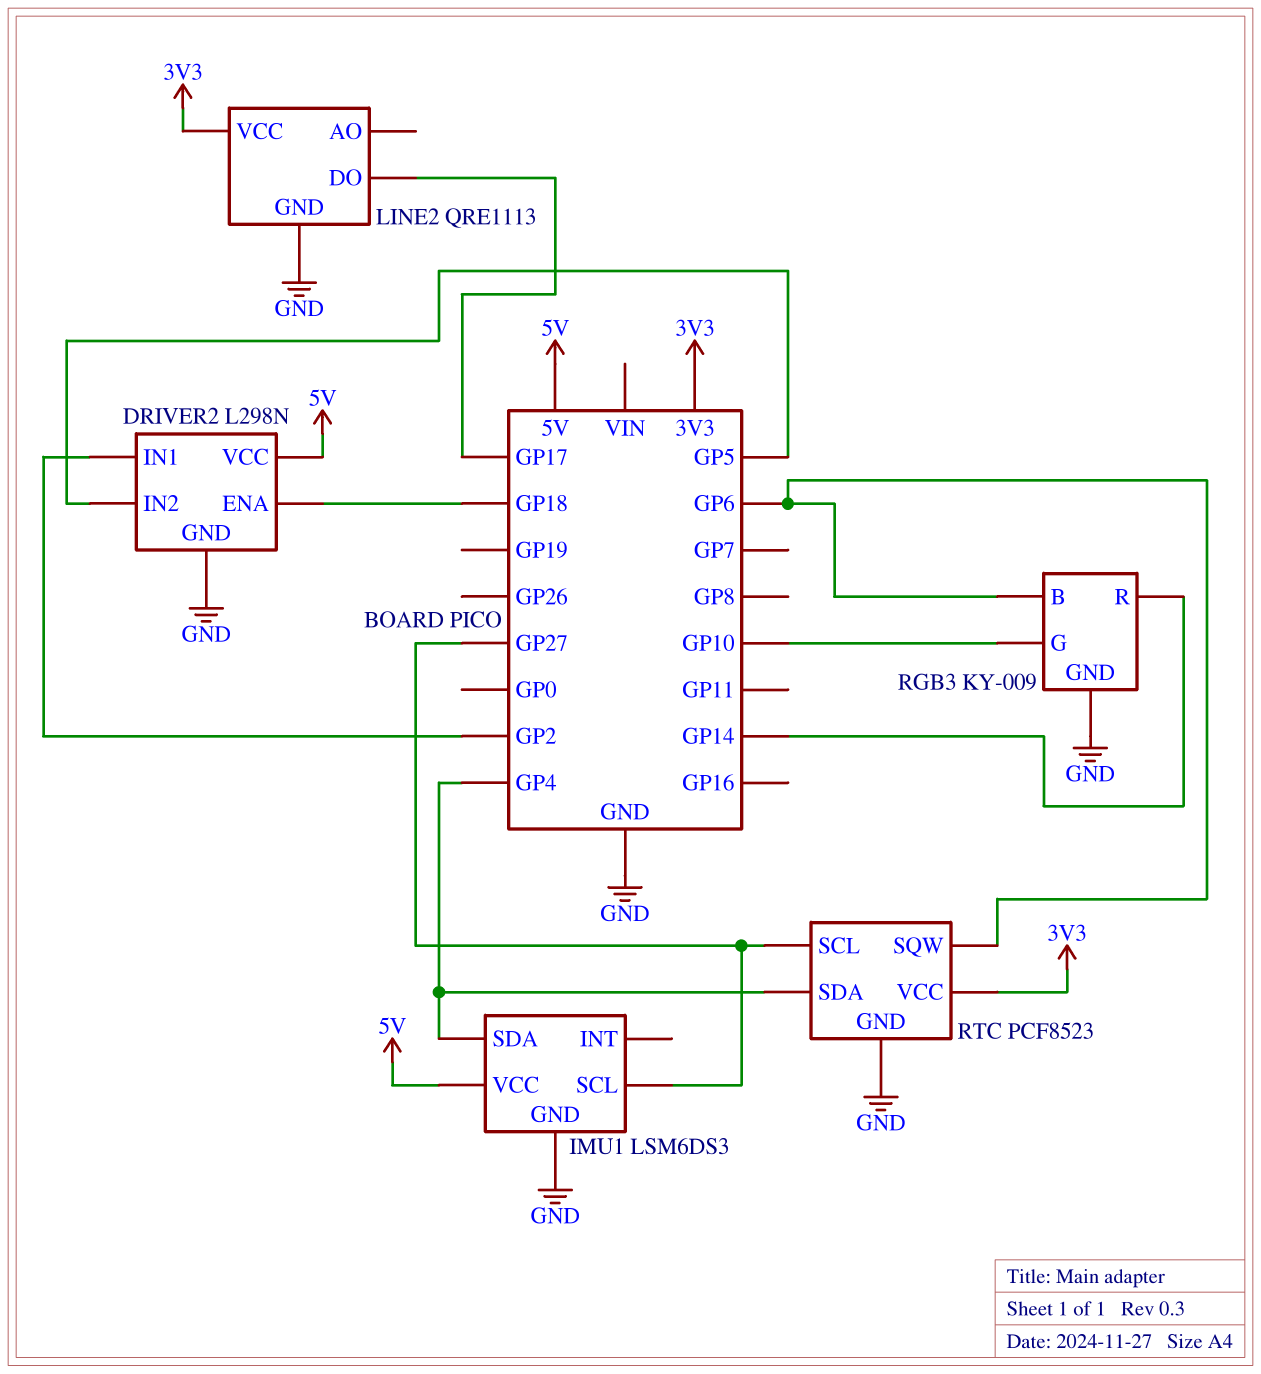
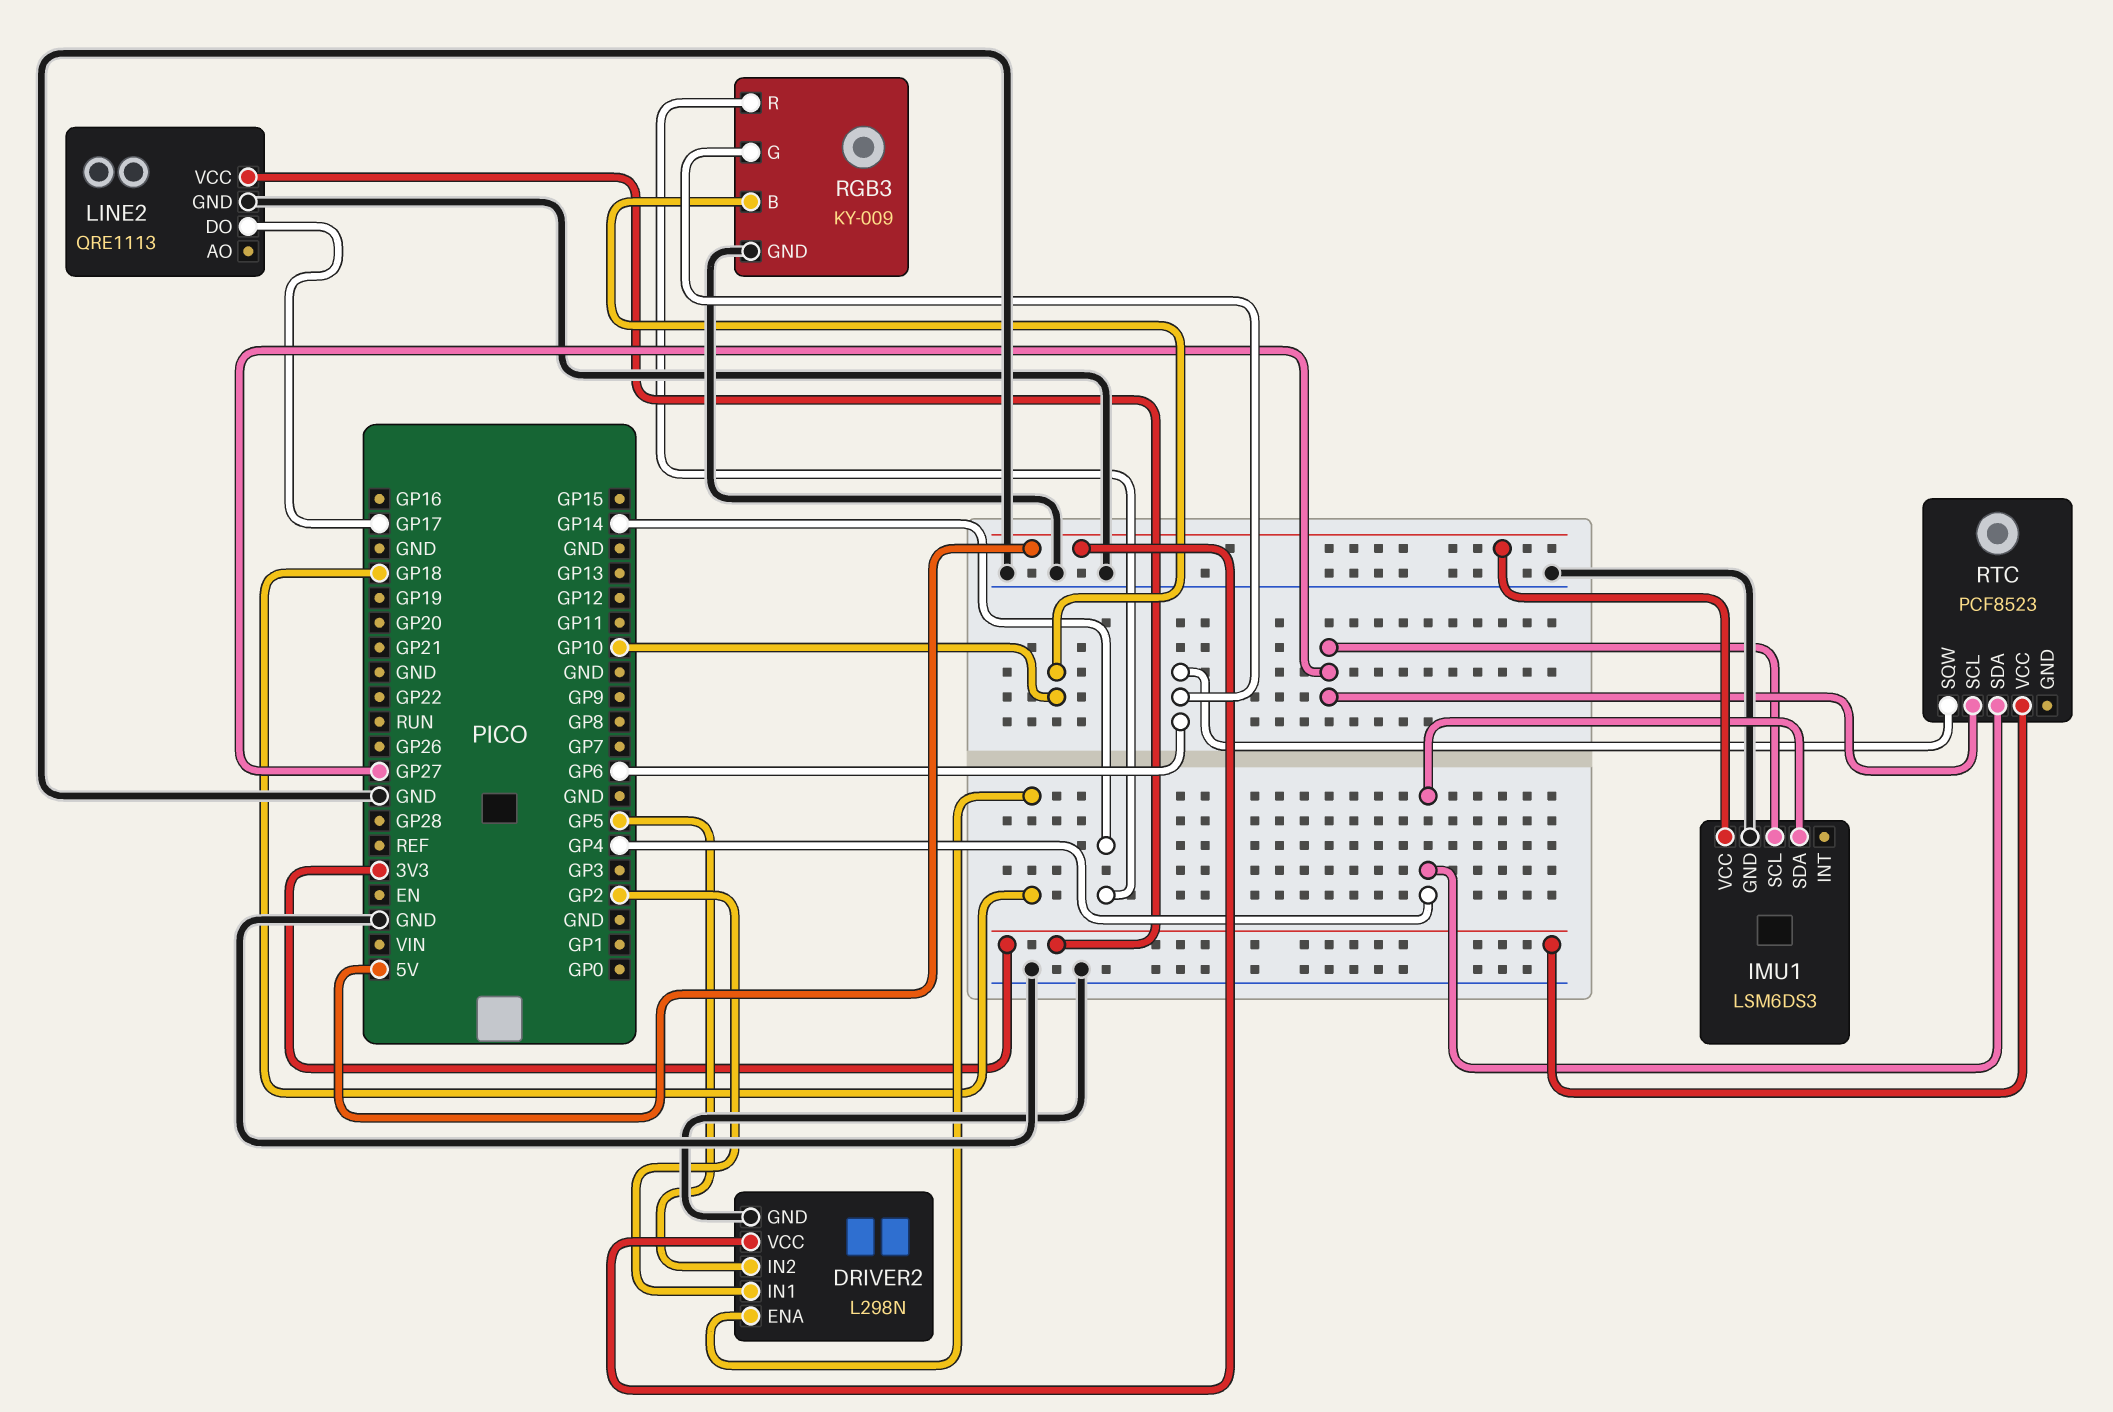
RGB3 pin B: GP6 -> GP10
RGB3 pin G: GP10 -> GP6
RTC pin GND: GND -> none

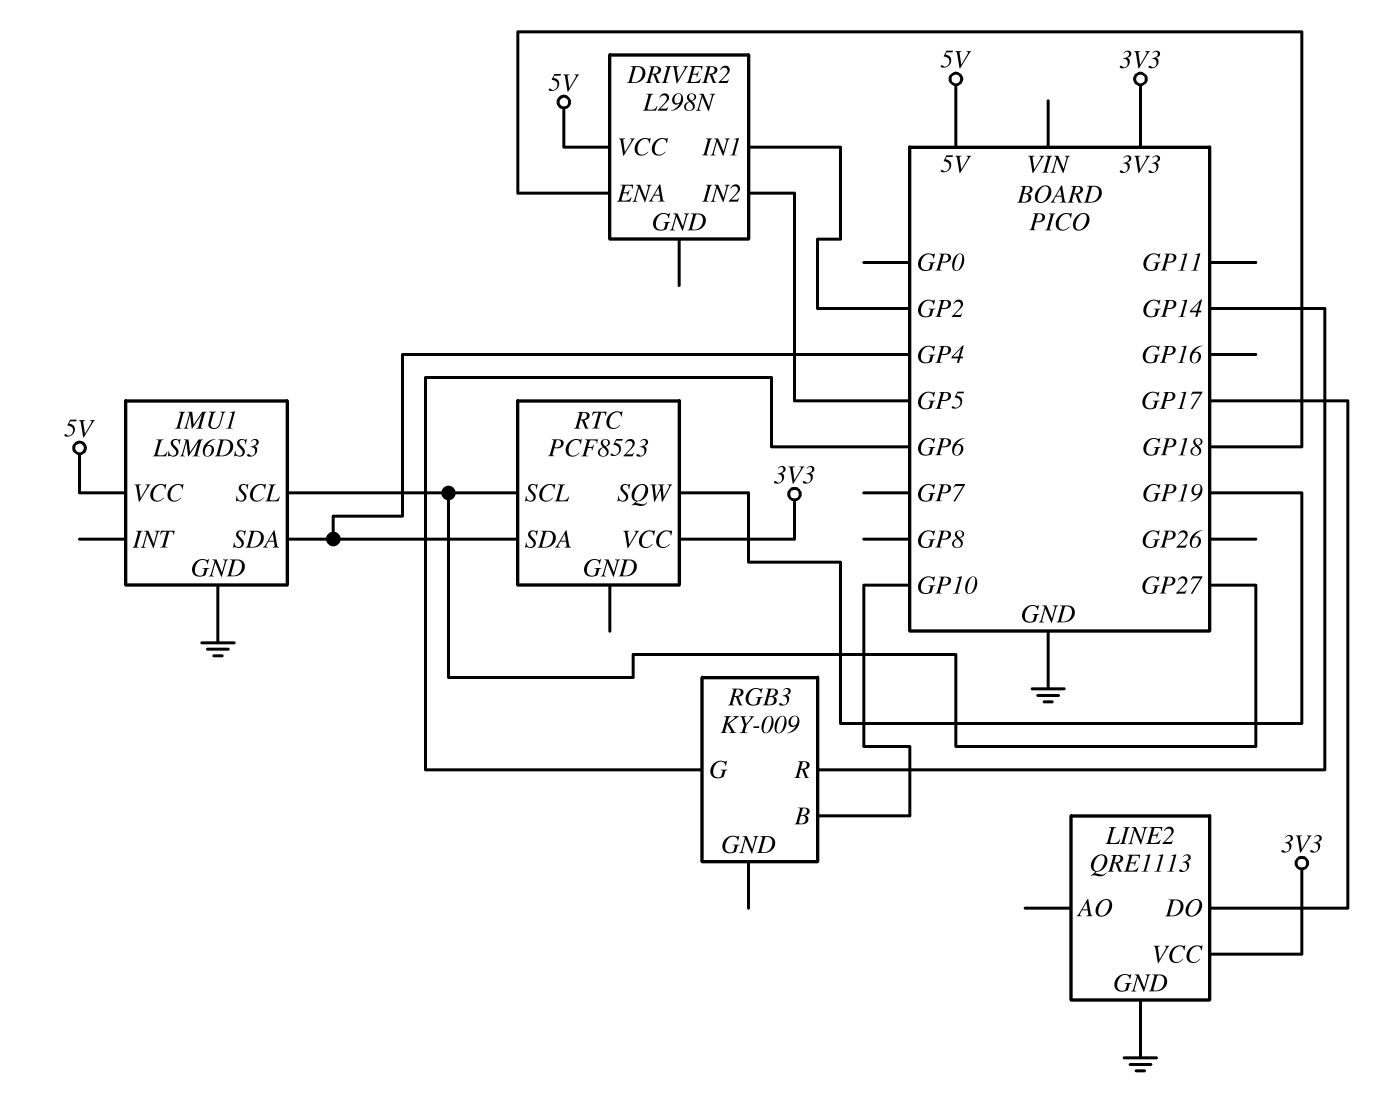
DRIVER2 pin GND: GND -> none
RGB3 pin GND: GND -> none
RTC pin SQW: GP6 -> GP19

